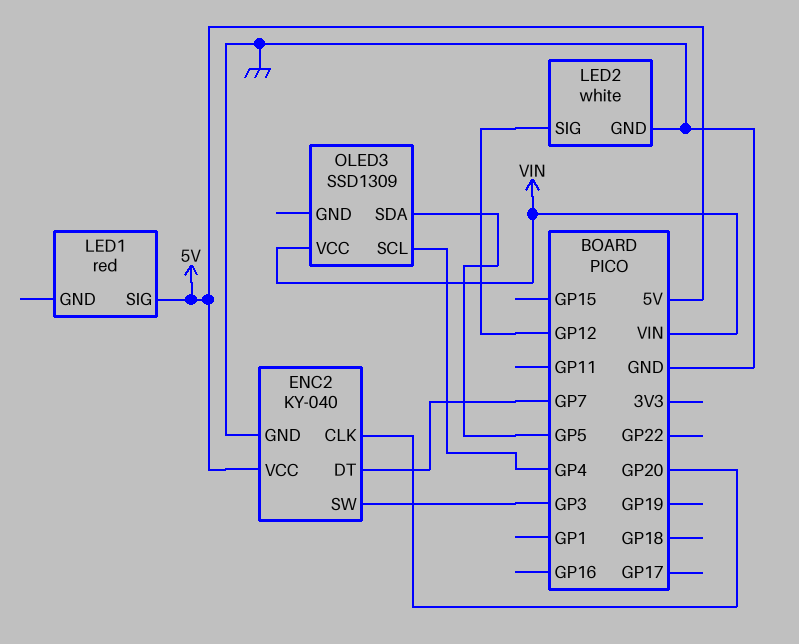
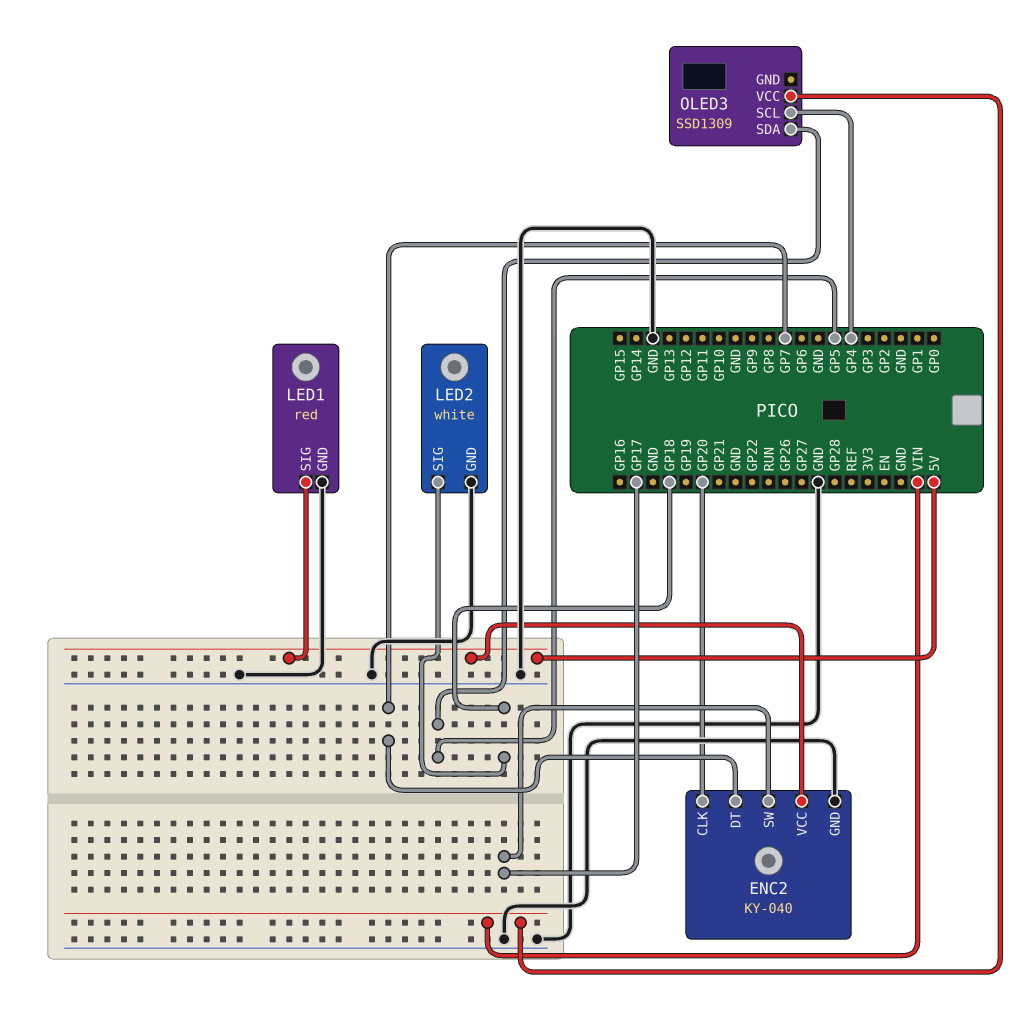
ENC2 pin SW: GP3 -> GP17
LED1 pin GND: none -> GND
LED2 pin SIG: GP12 -> GP18

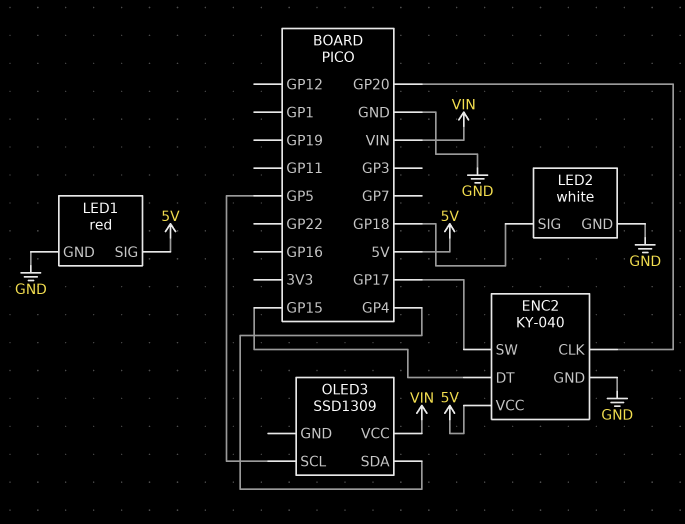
ENC2 pin DT: GP7 -> GP15
OLED3 pin SCL: GP4 -> GP5
OLED3 pin SDA: GP5 -> GP4

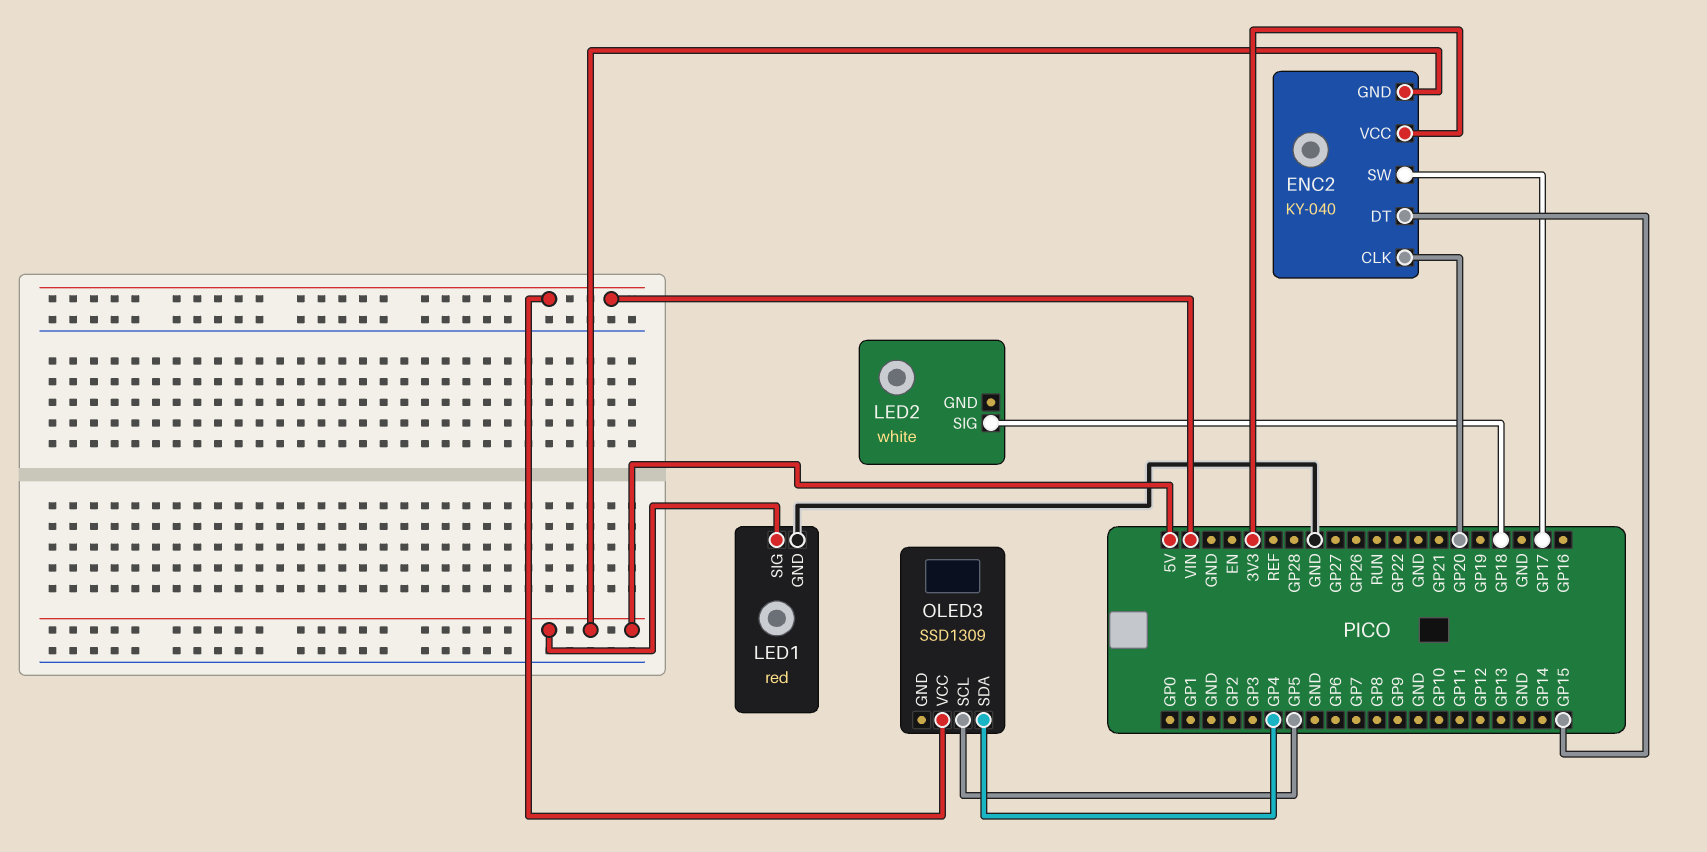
ENC2 pin GND: GND -> 5V
ENC2 pin VCC: 5V -> 3V3
LED2 pin GND: GND -> none

